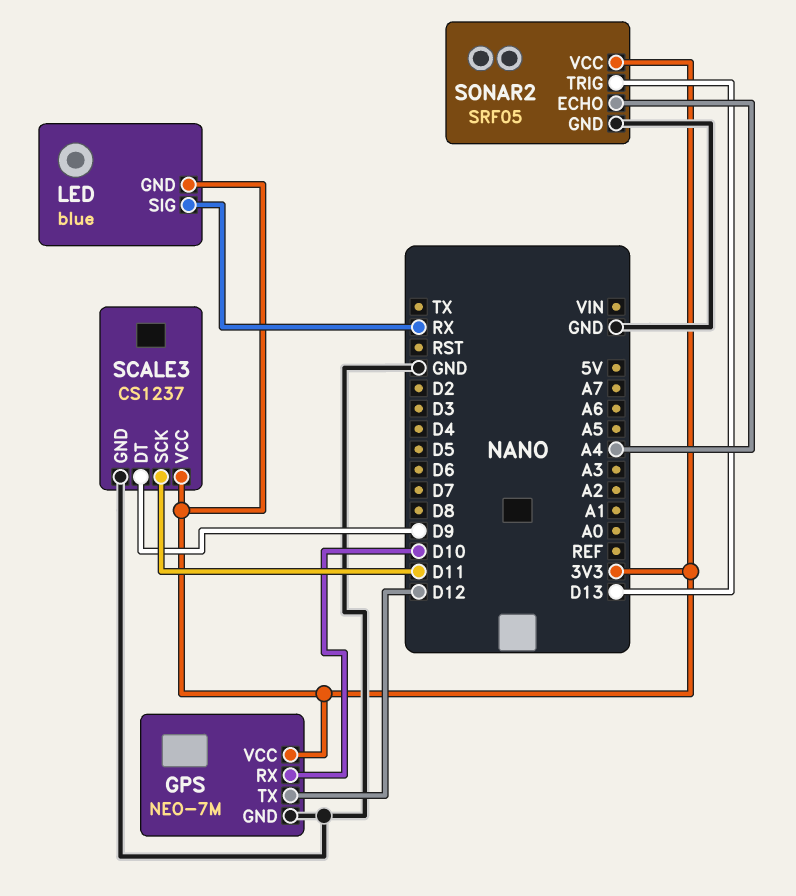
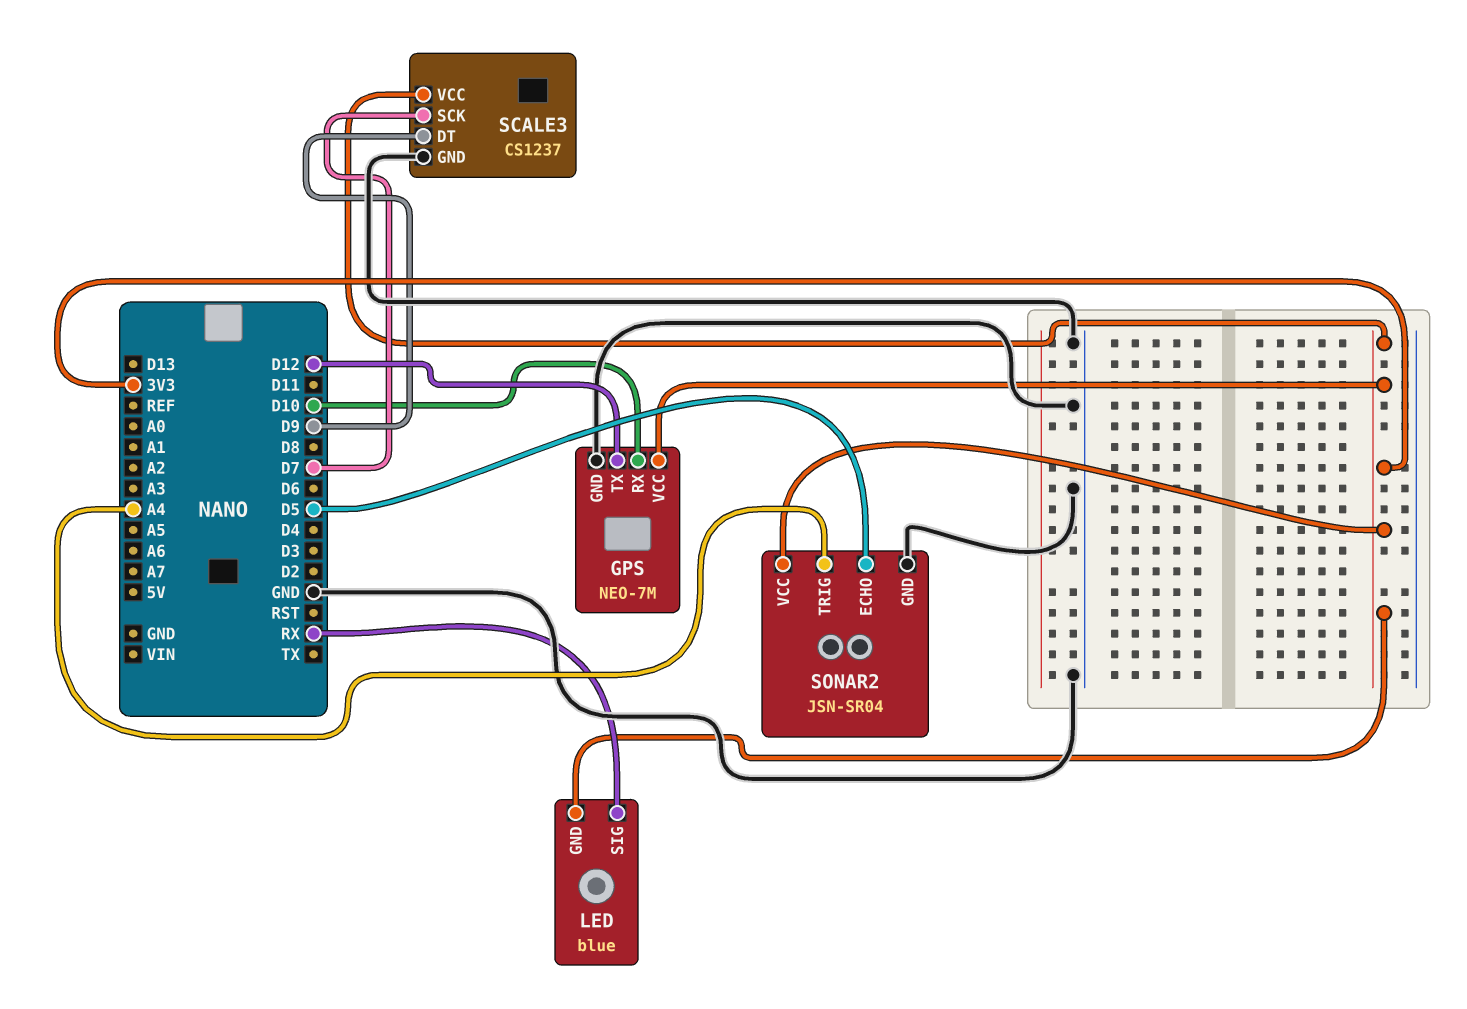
SCALE3 pin SCK: D11 -> D7
SONAR2: SRF05 -> JSN-SR04
SONAR2 pin ECHO: A4 -> D5
SONAR2 pin TRIG: D13 -> A4

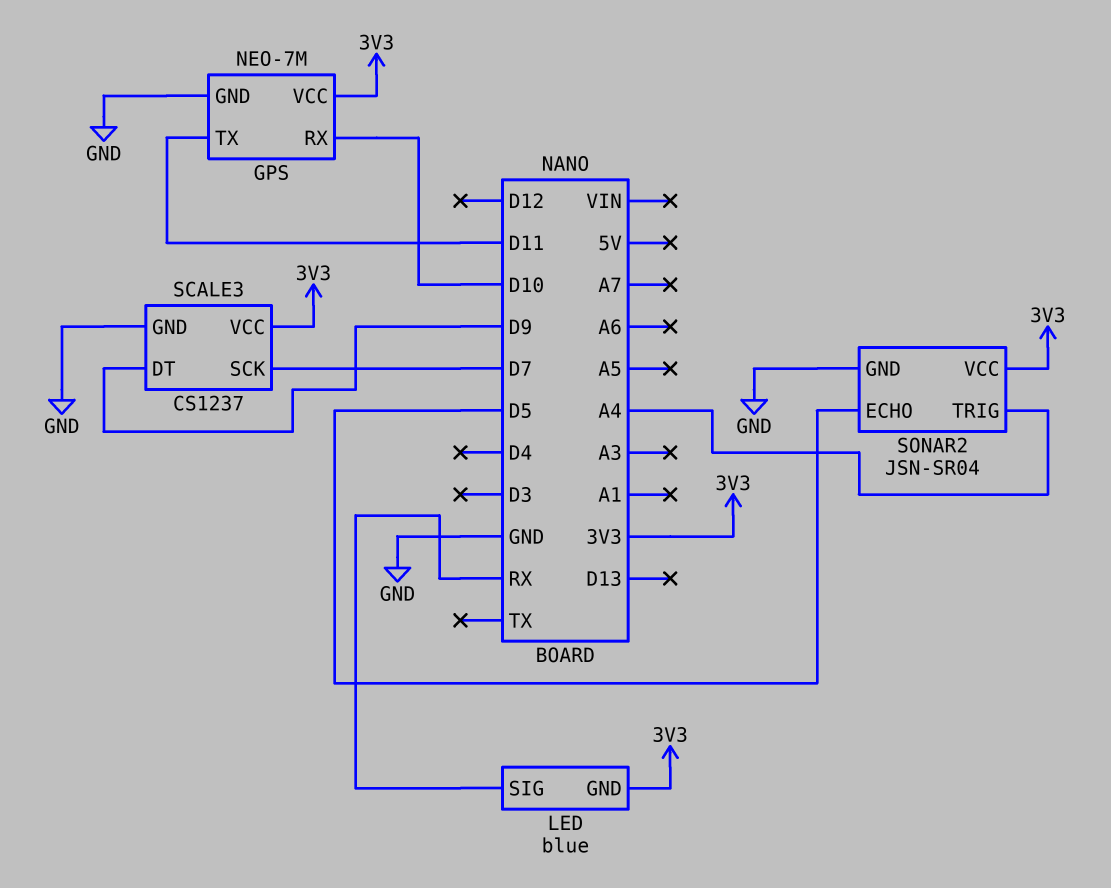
GPS pin TX: D12 -> D11

